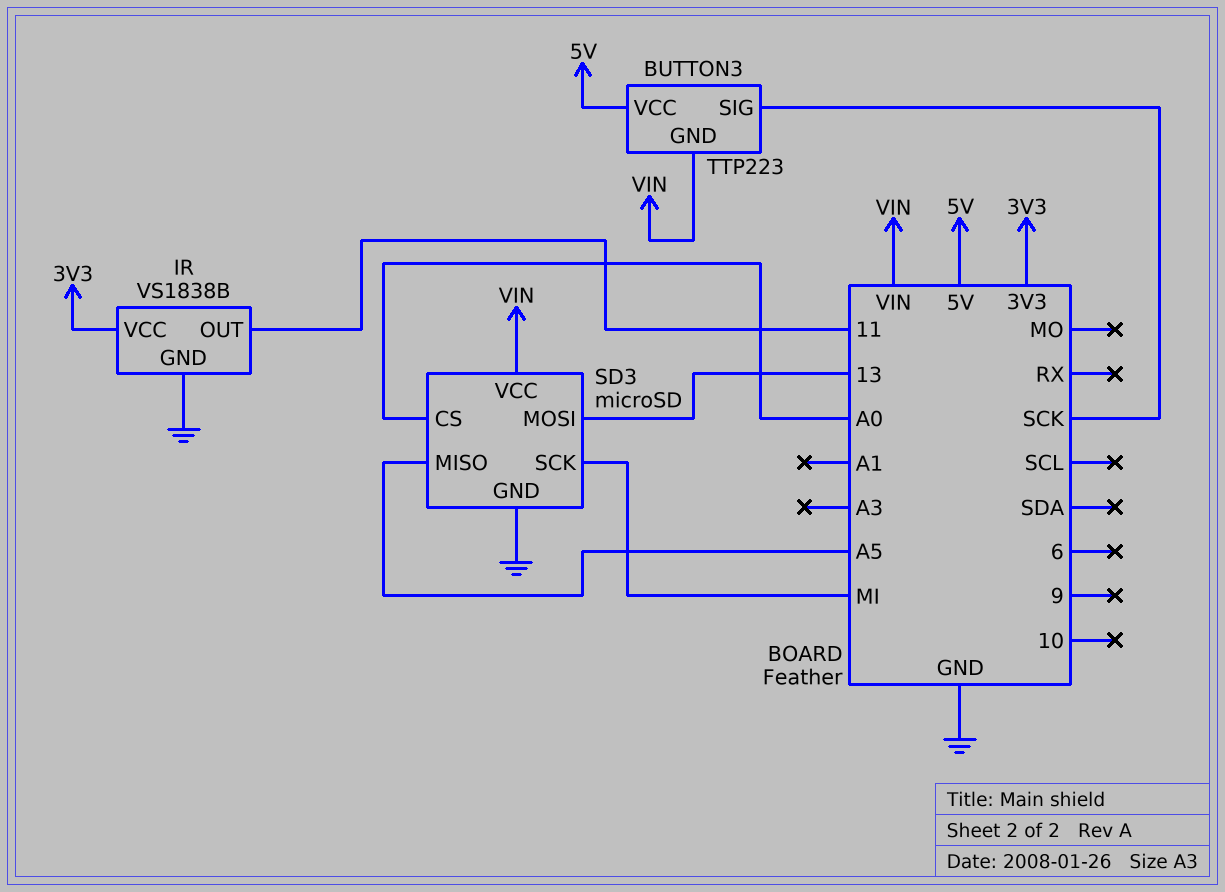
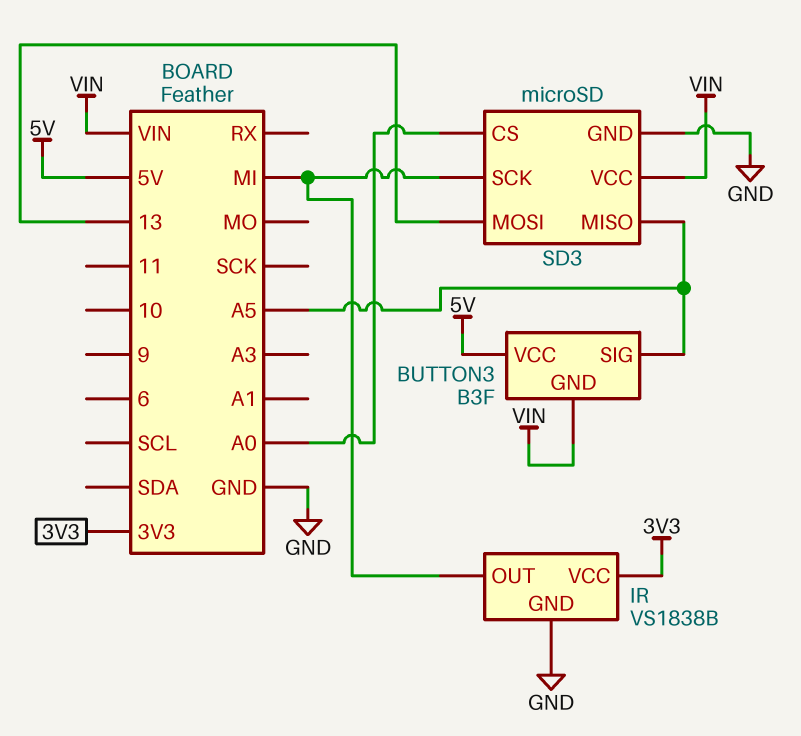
BUTTON3: TTP223 -> B3F
BUTTON3 pin SIG: SCK -> A5
IR pin OUT: 11 -> MI

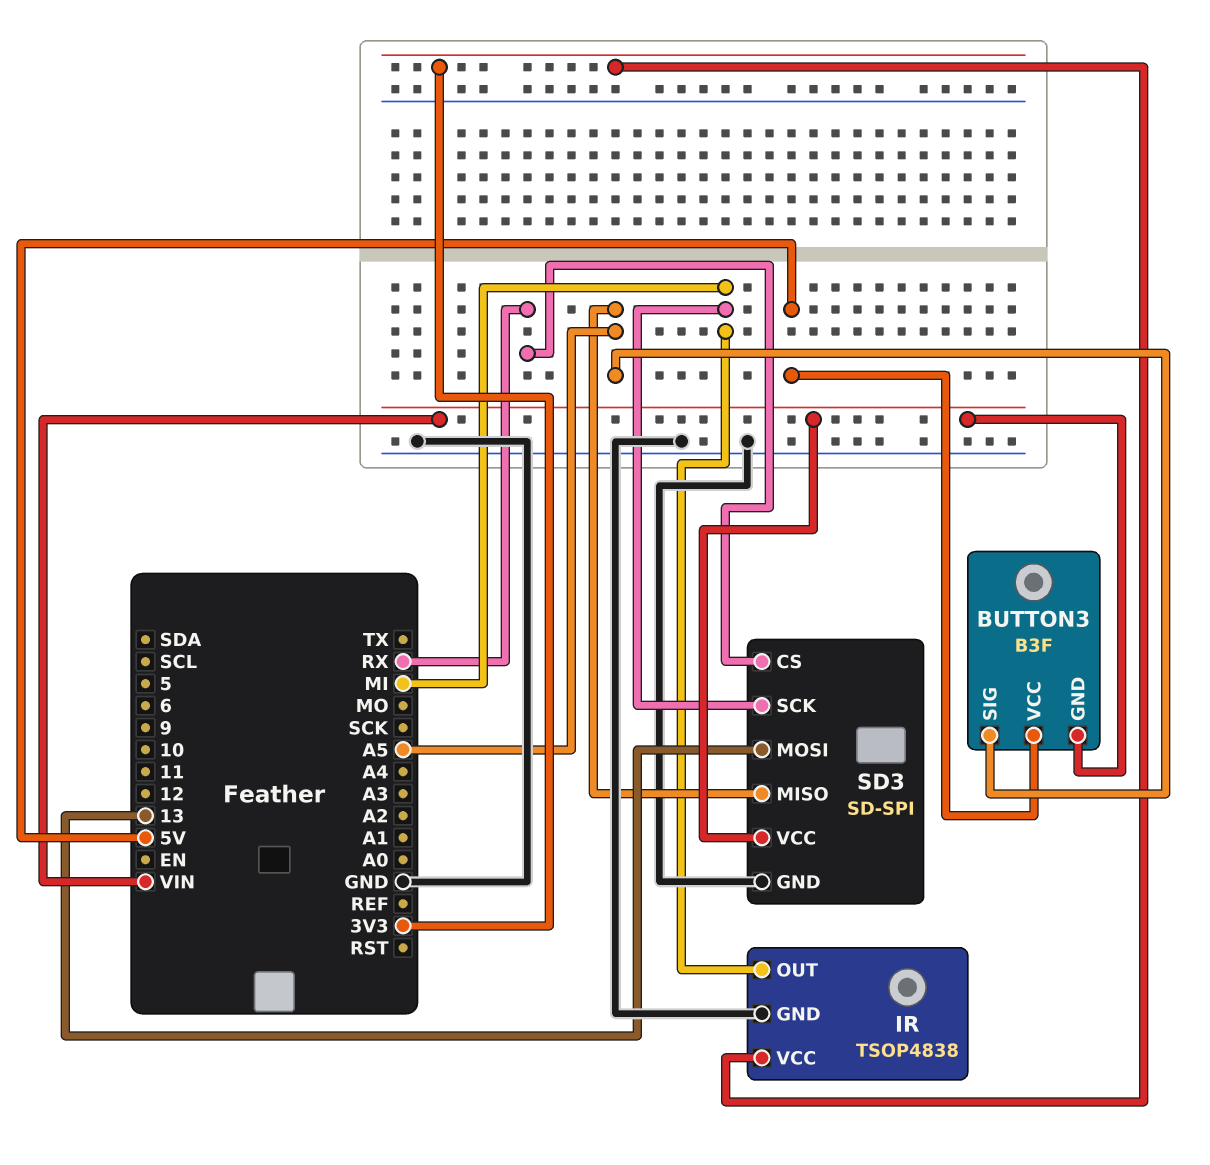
IR: VS1838B -> TSOP4838
SD3: microSD -> SD-SPI
SD3 pin CS: A0 -> RX

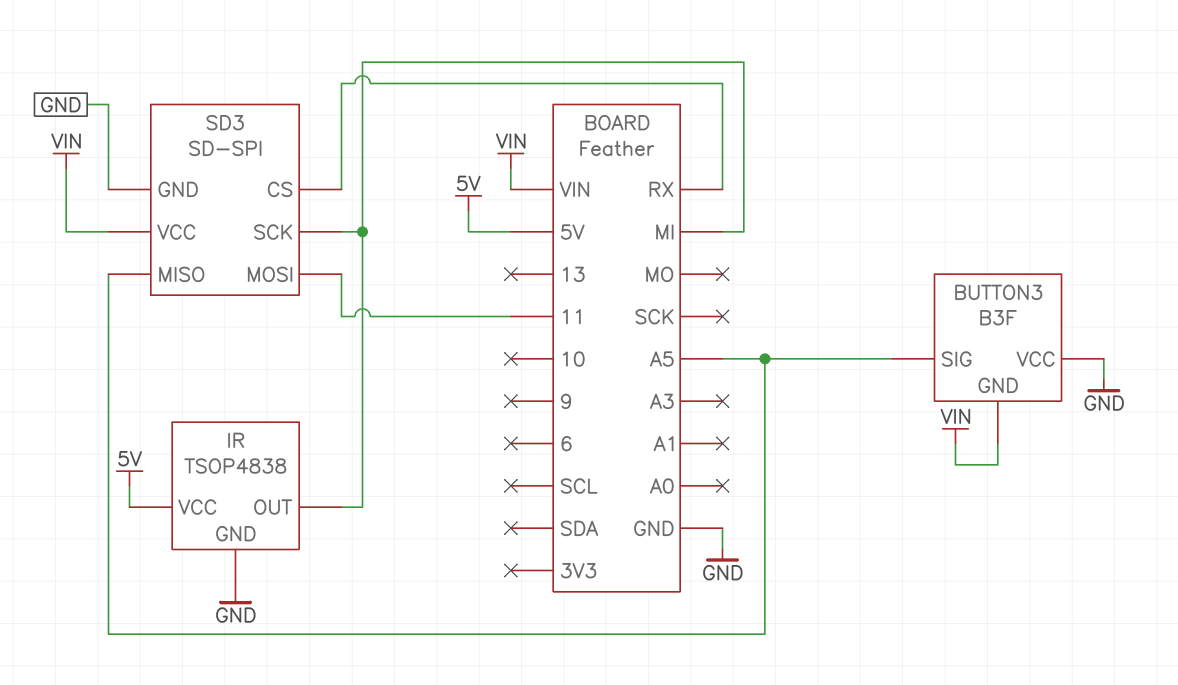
BUTTON3 pin VCC: 5V -> GND
IR pin VCC: 3V3 -> 5V
SD3 pin MOSI: 13 -> 11

